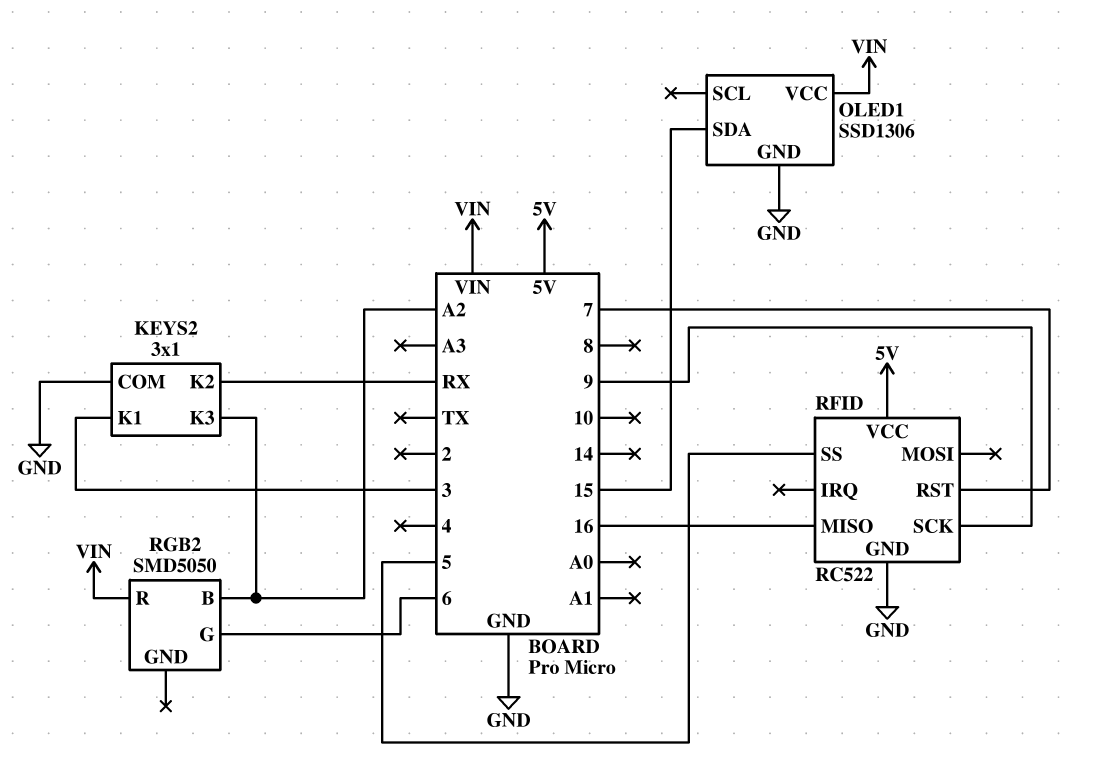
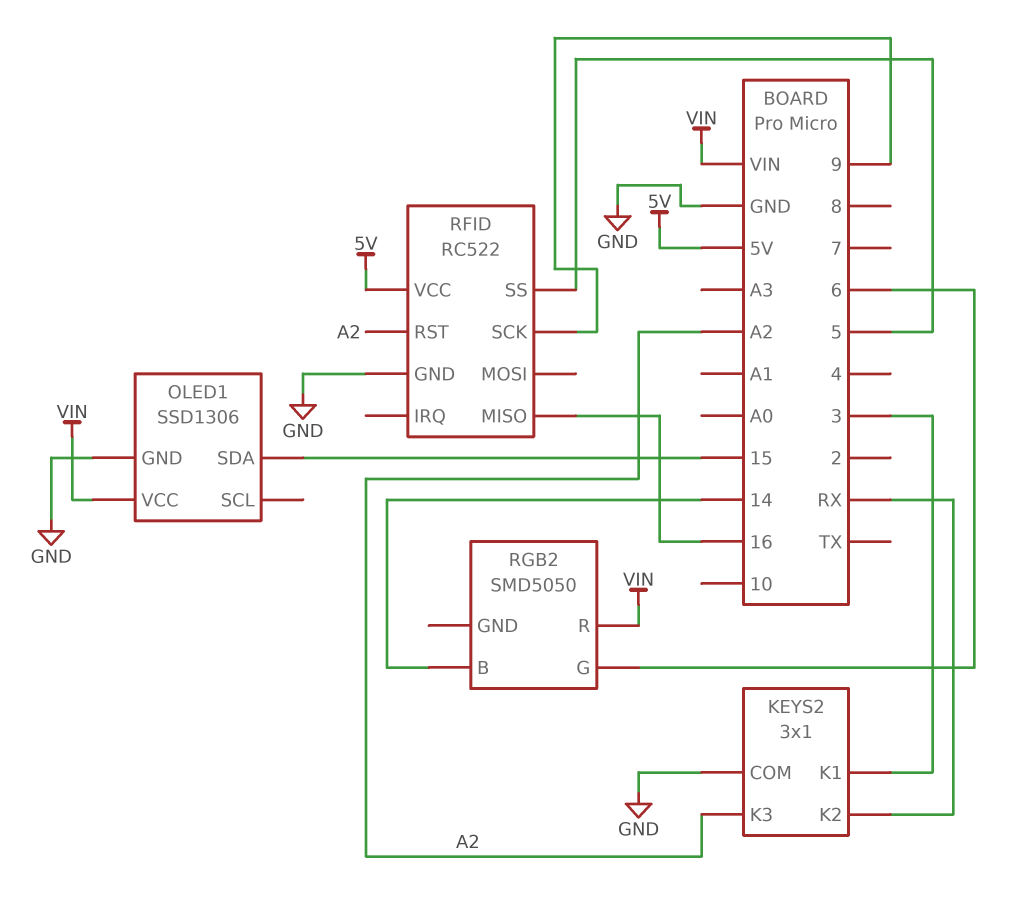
RFID pin RST: 7 -> A2
RGB2 pin B: A2 -> 14

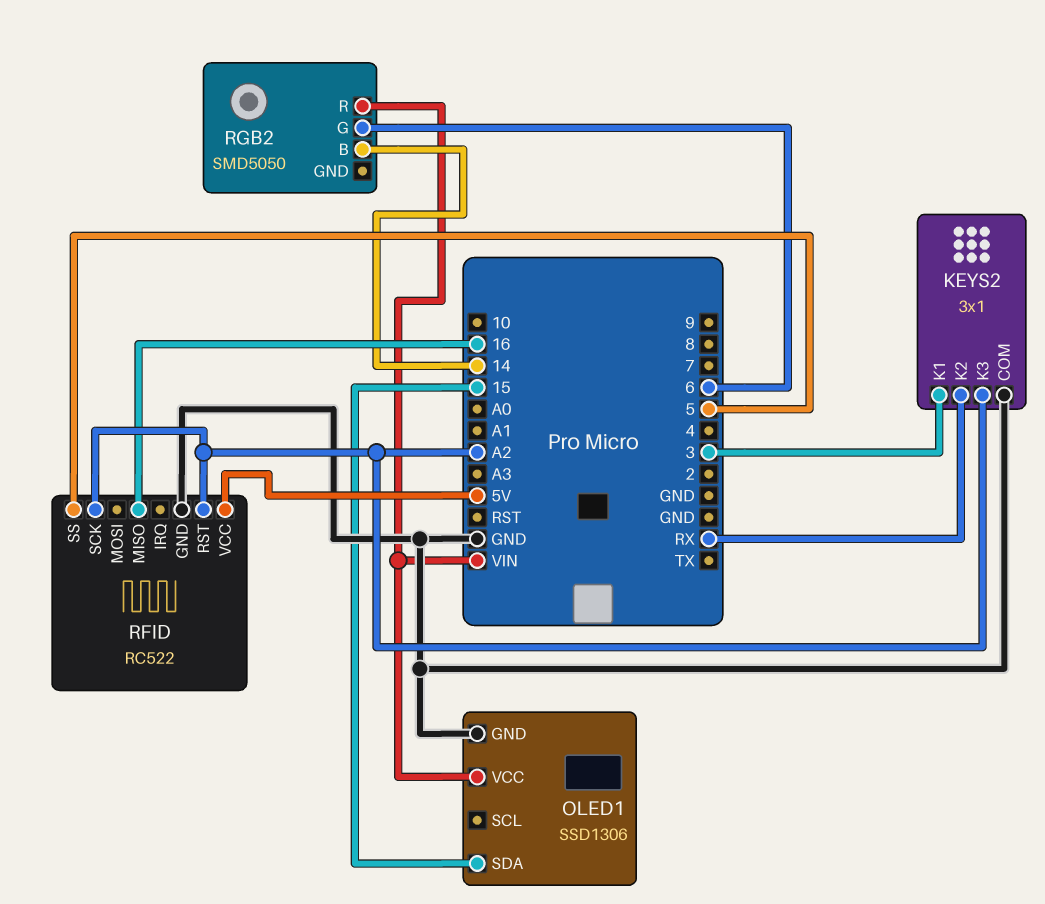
RFID pin SCK: 9 -> A2

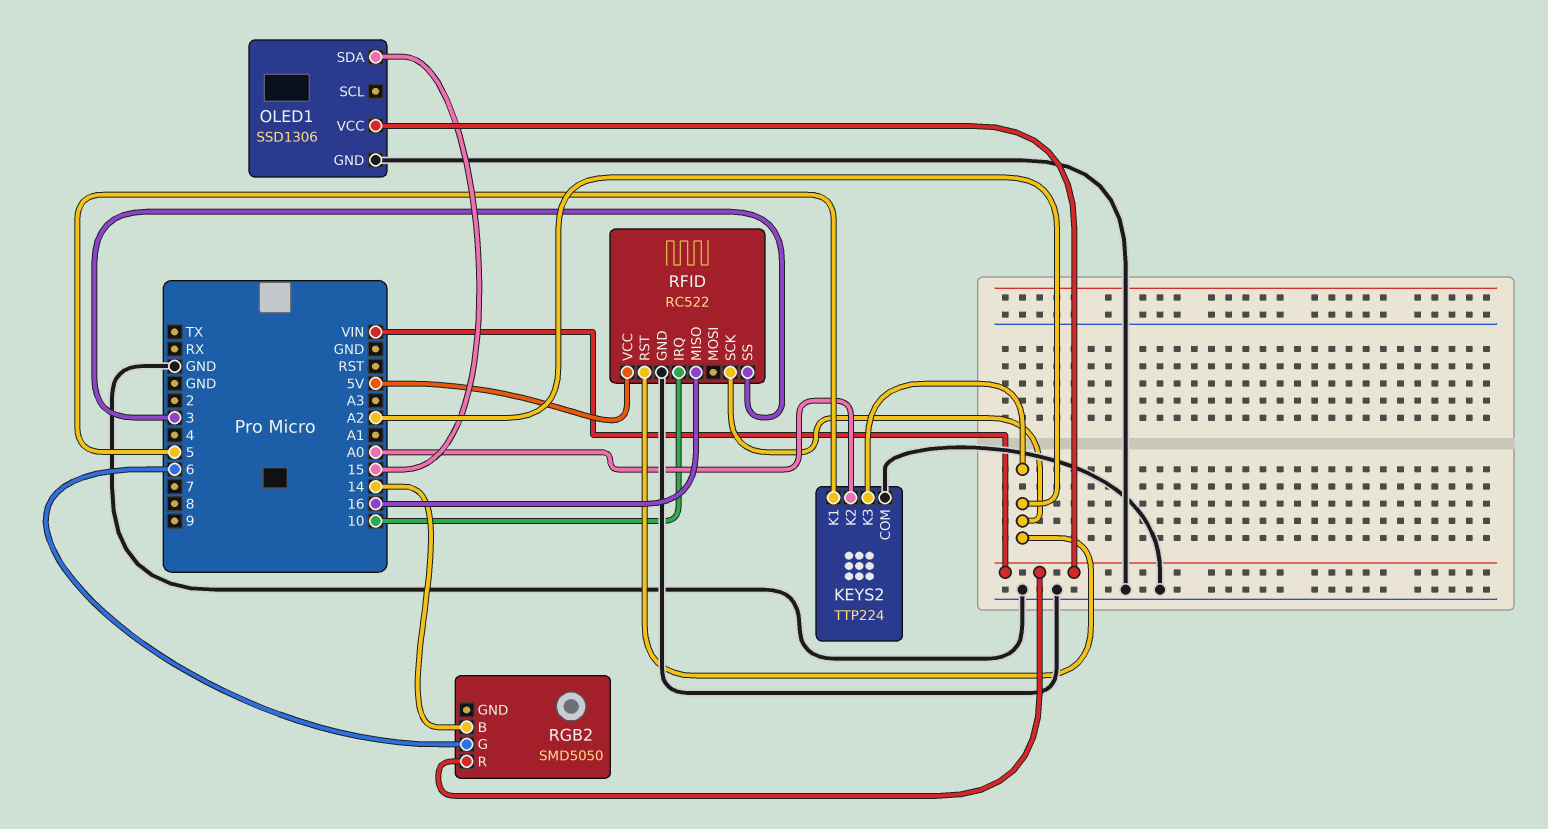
KEYS2: 3x1 -> TTP224
KEYS2 pin K1: 3 -> 5
KEYS2 pin K2: RX -> A0
RFID pin IRQ: none -> 10
RFID pin SS: 5 -> 3

